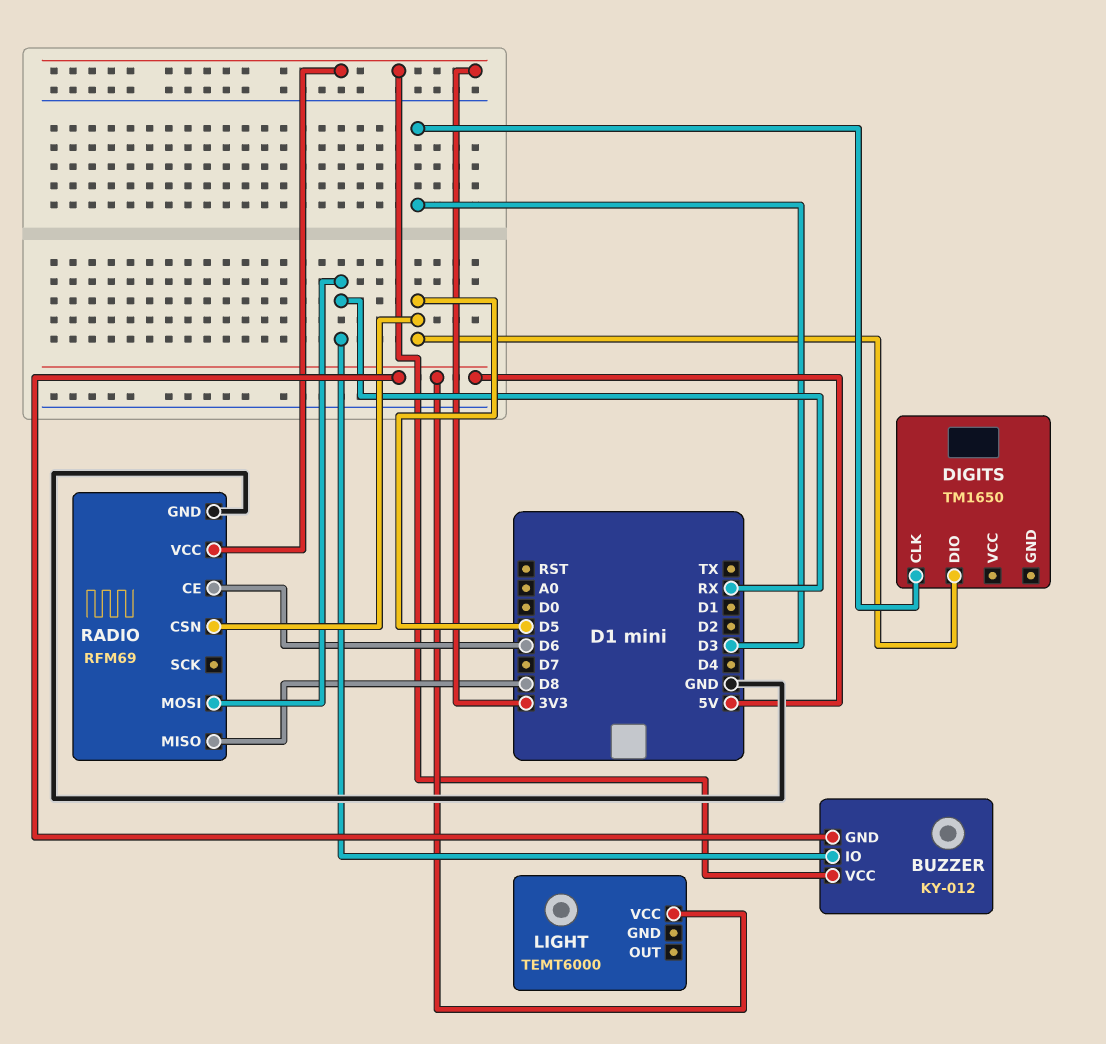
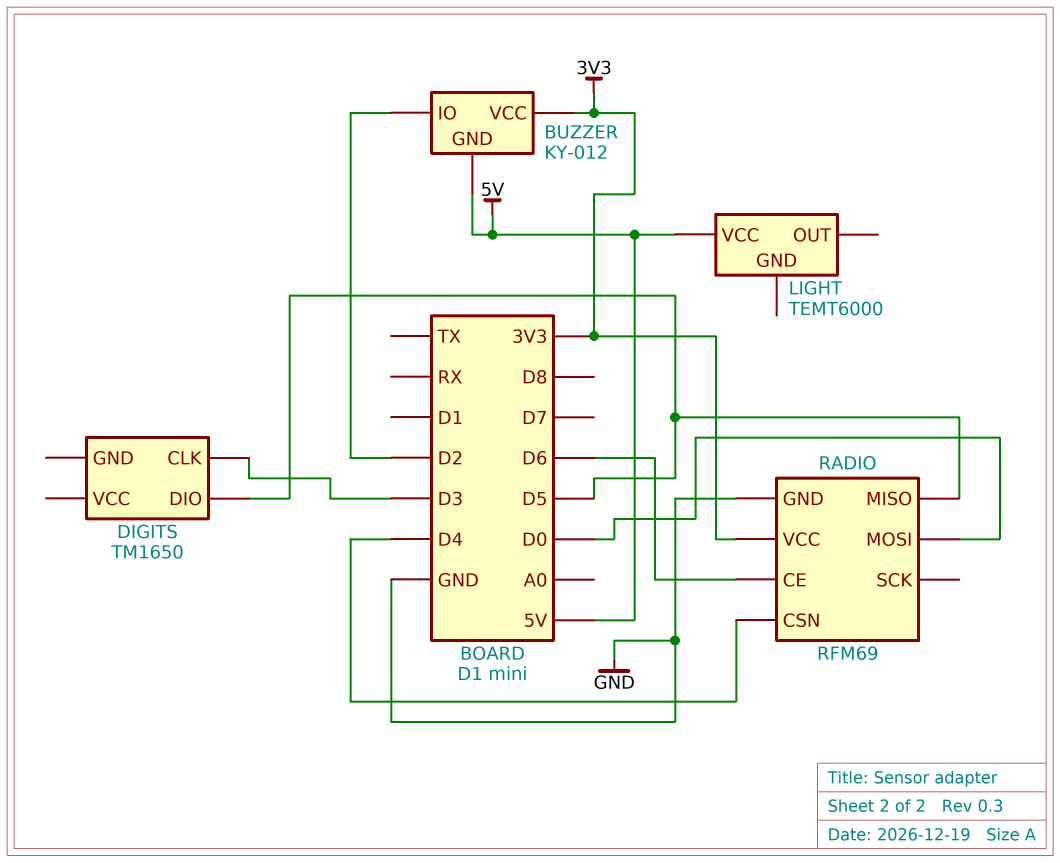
BUZZER pin IO: RX -> D2
RADIO pin CSN: D5 -> D4
RADIO pin MISO: D8 -> D5
RADIO pin MOSI: RX -> D0

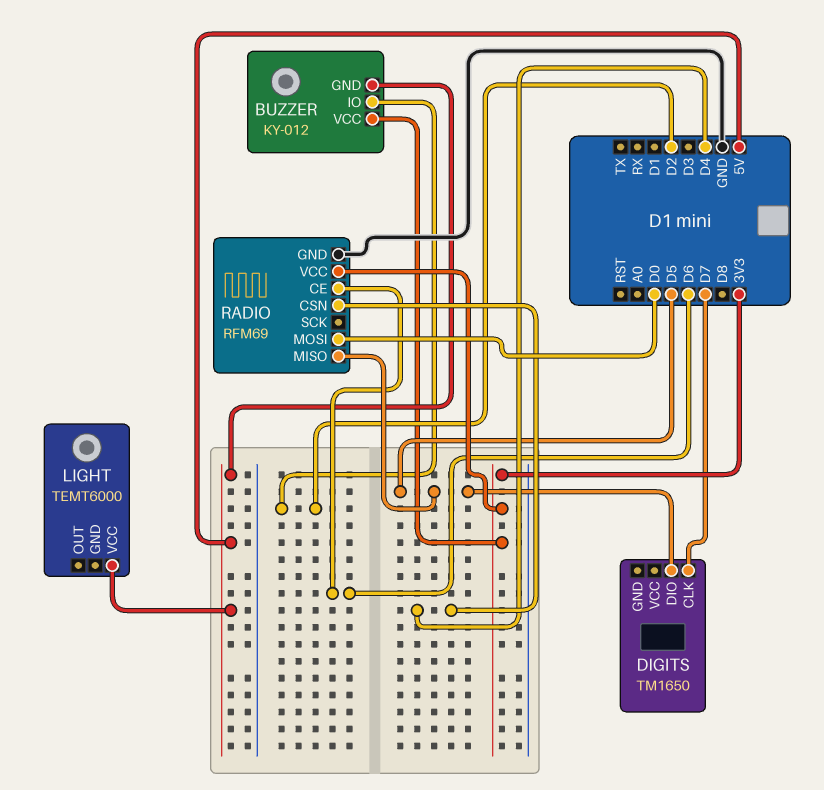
DIGITS pin CLK: D3 -> D7

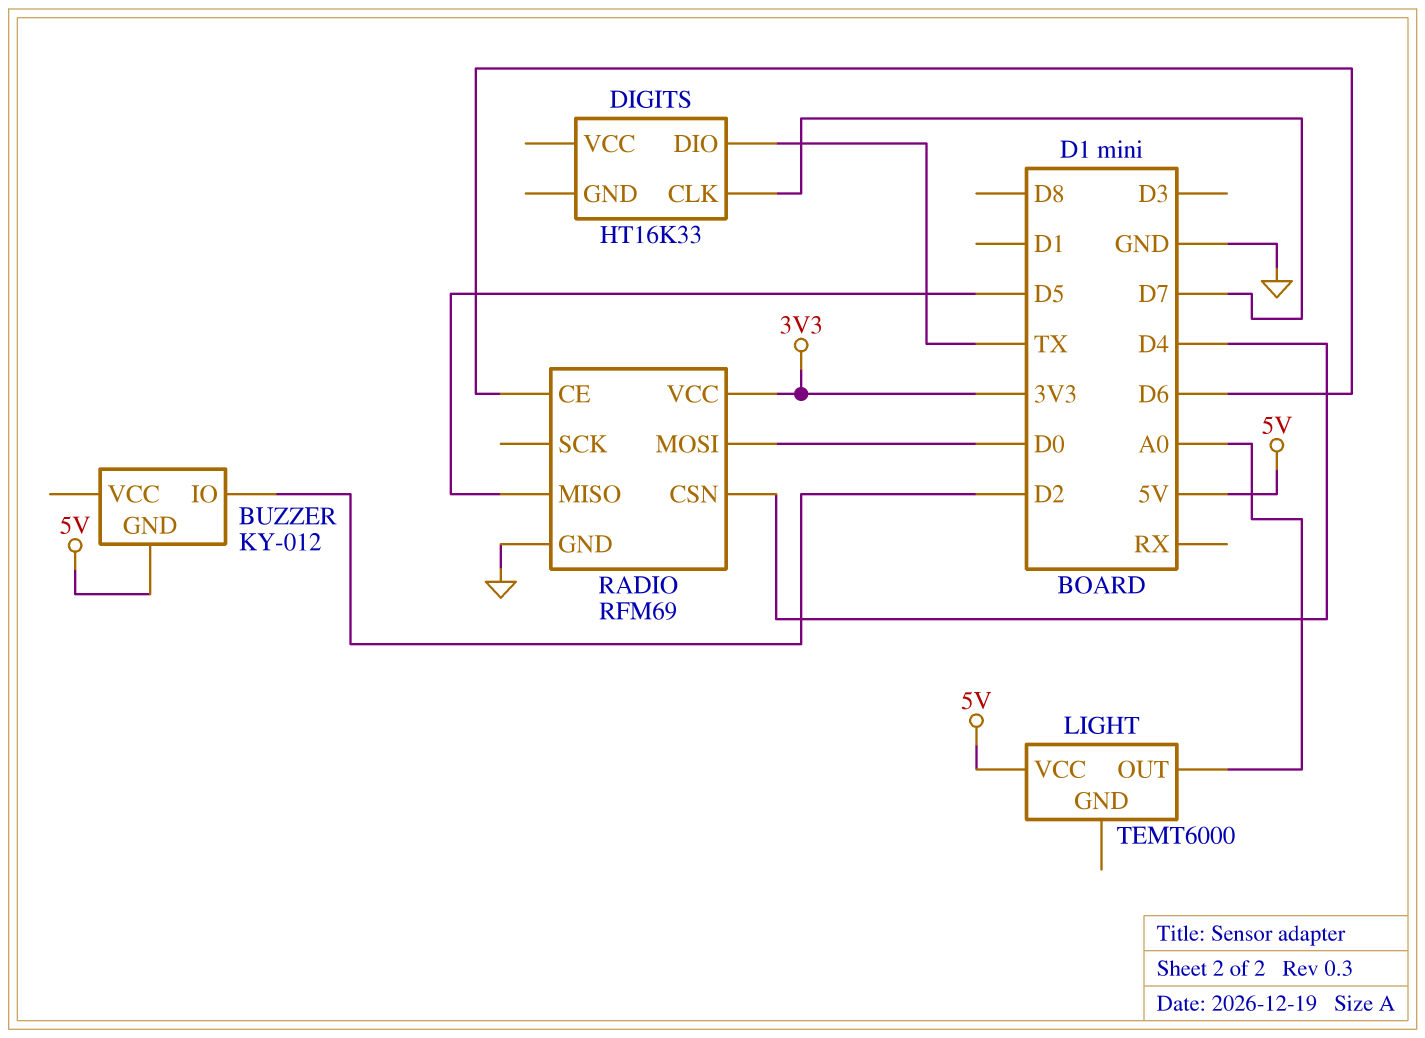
BUZZER pin VCC: 3V3 -> none
DIGITS: TM1650 -> HT16K33
DIGITS pin DIO: D5 -> TX
LIGHT pin OUT: none -> A0

